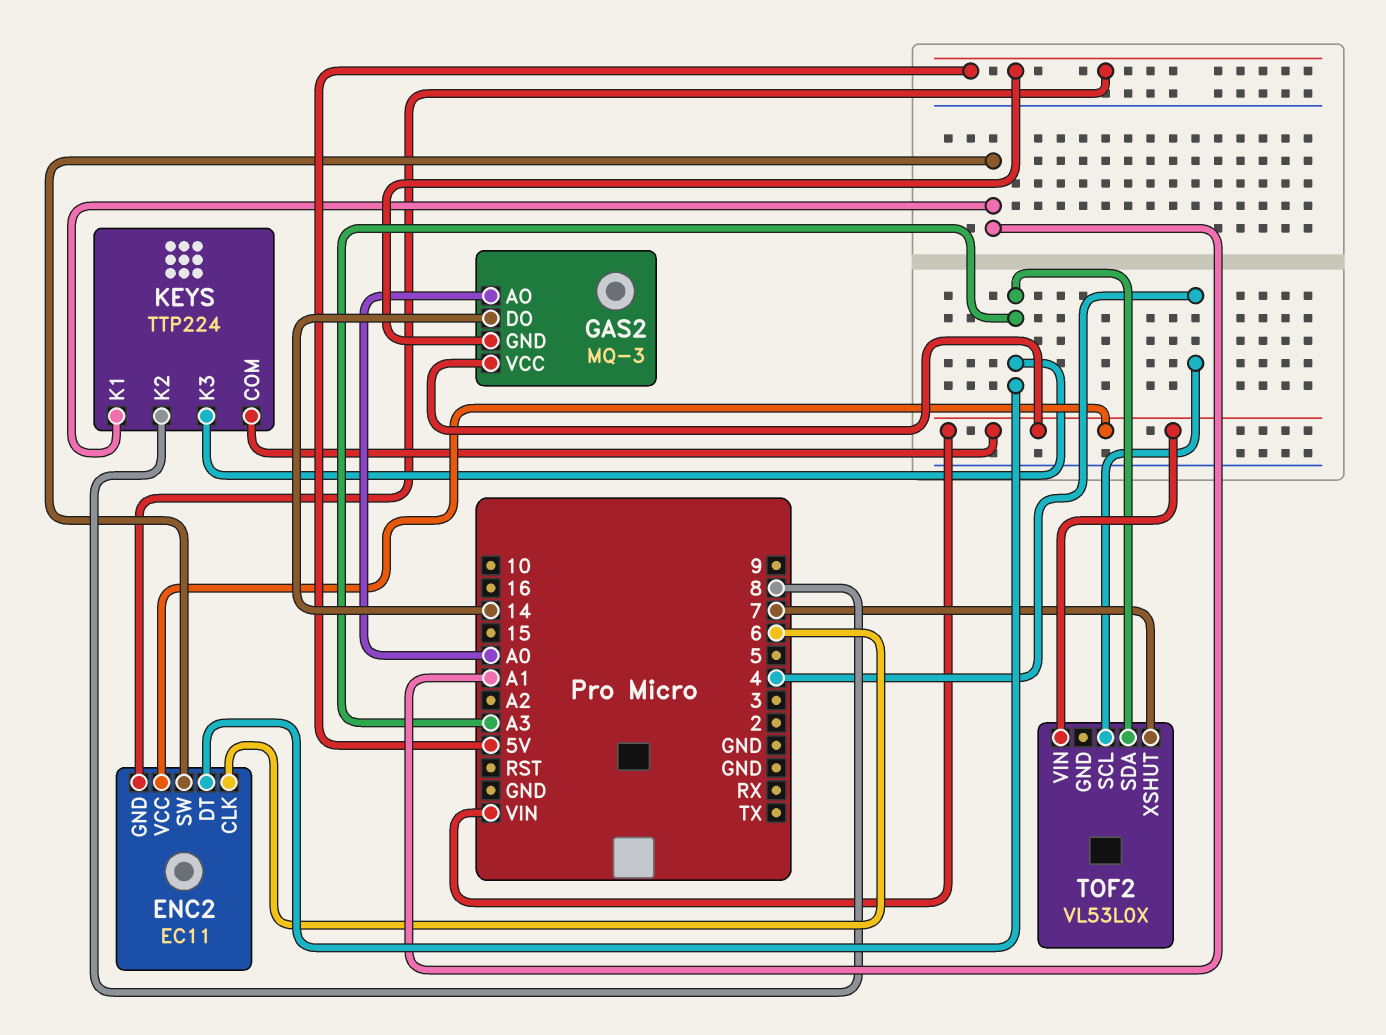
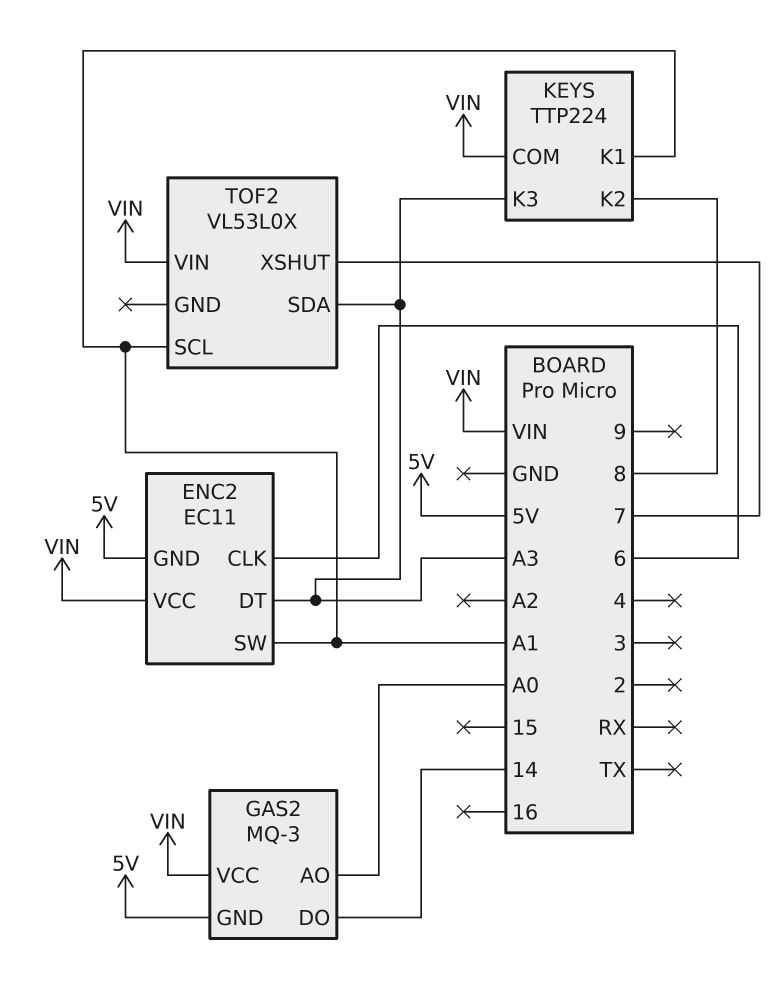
TOF2 pin SCL: 4 -> A1

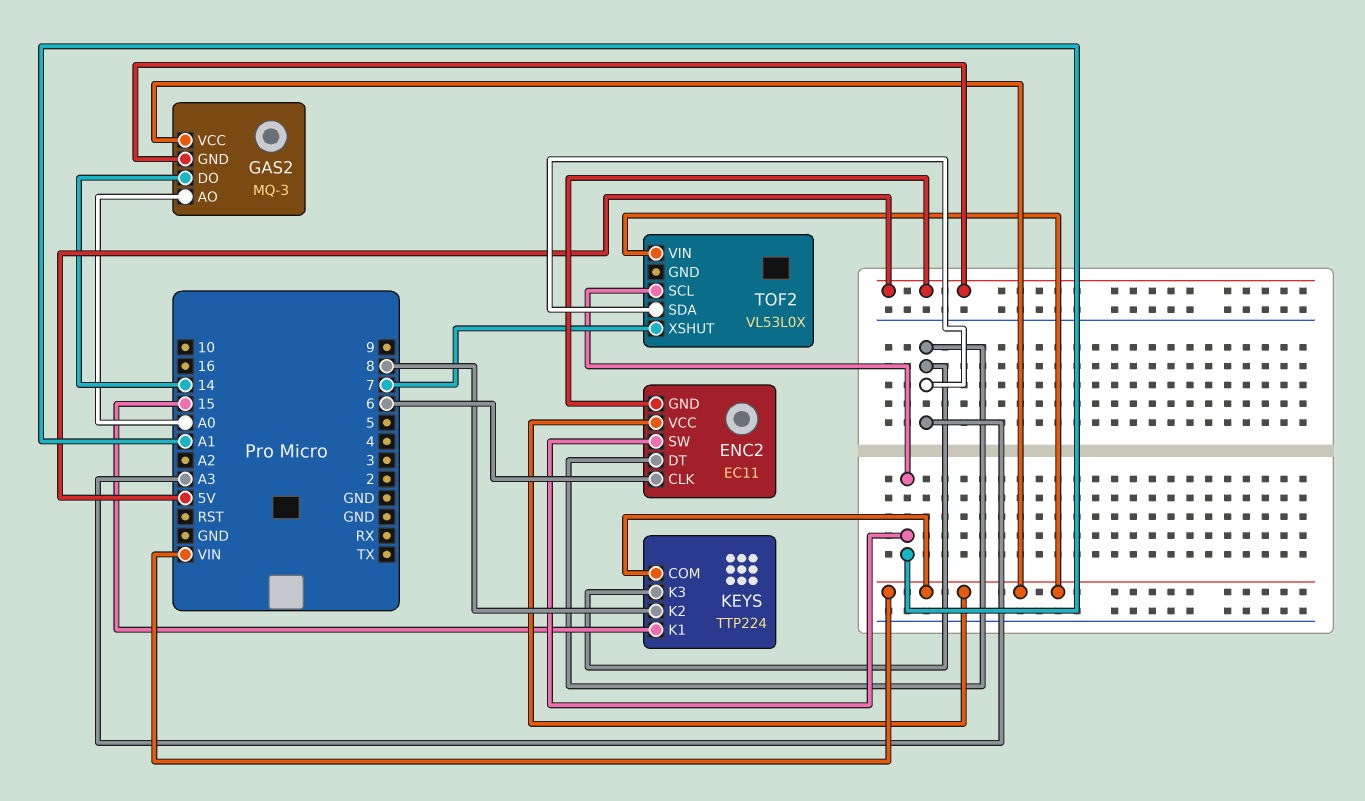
KEYS pin K1: A1 -> 15

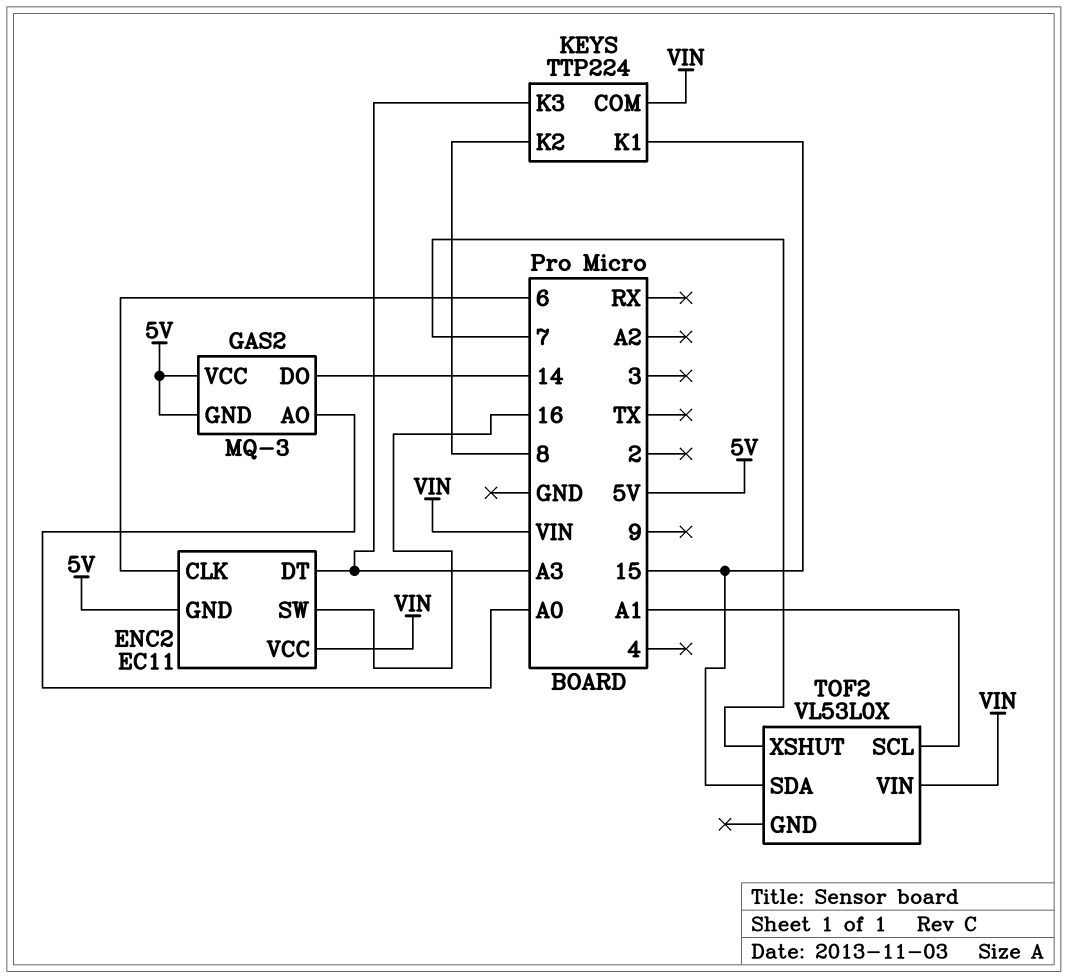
ENC2 pin SW: A1 -> 16
GAS2 pin VCC: VIN -> 5V
TOF2 pin SDA: A3 -> 15

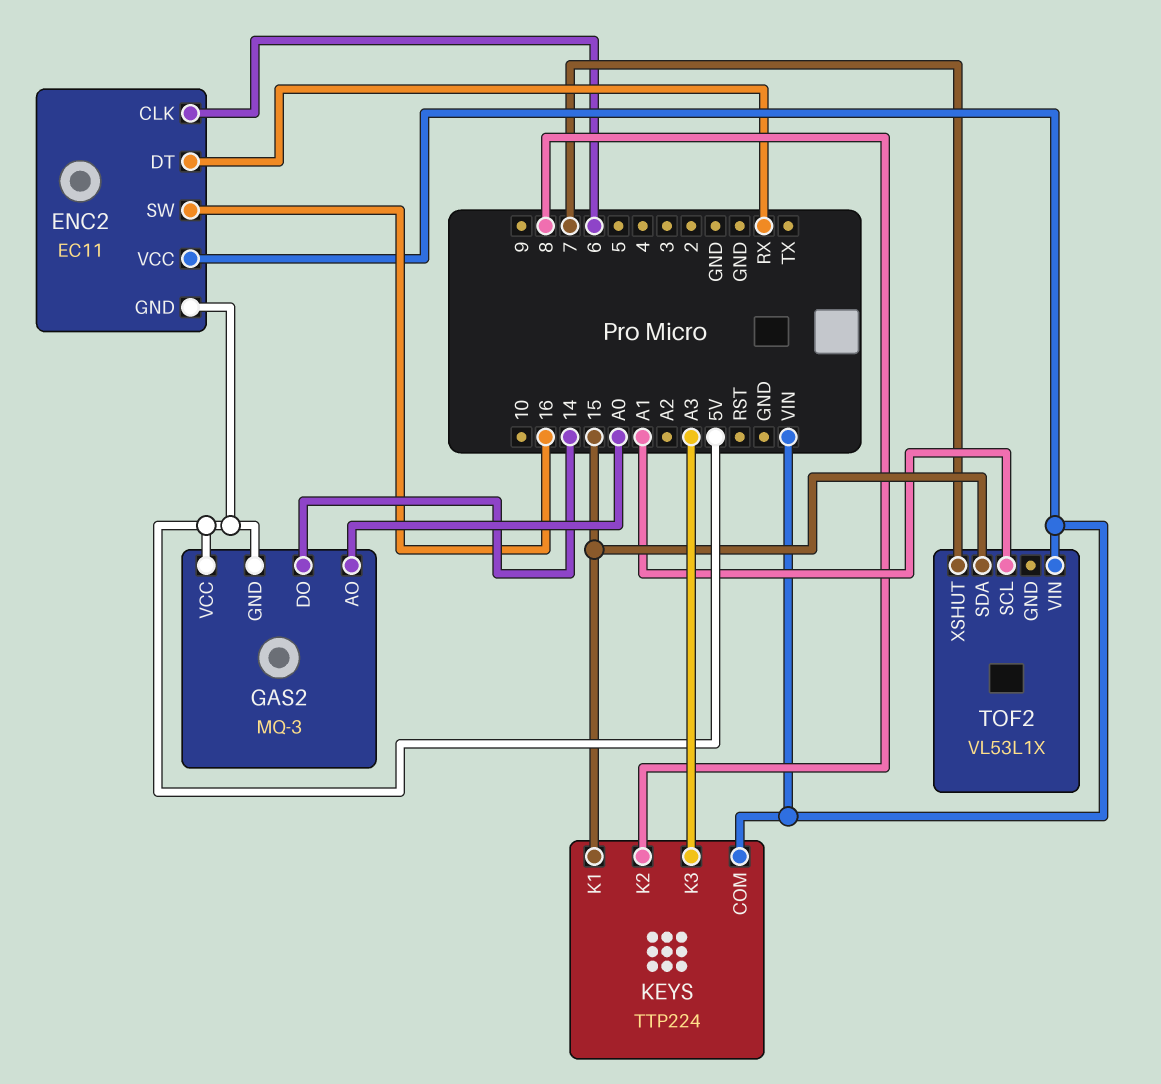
ENC2 pin DT: A3 -> RX
TOF2: VL53L0X -> VL53L1X

